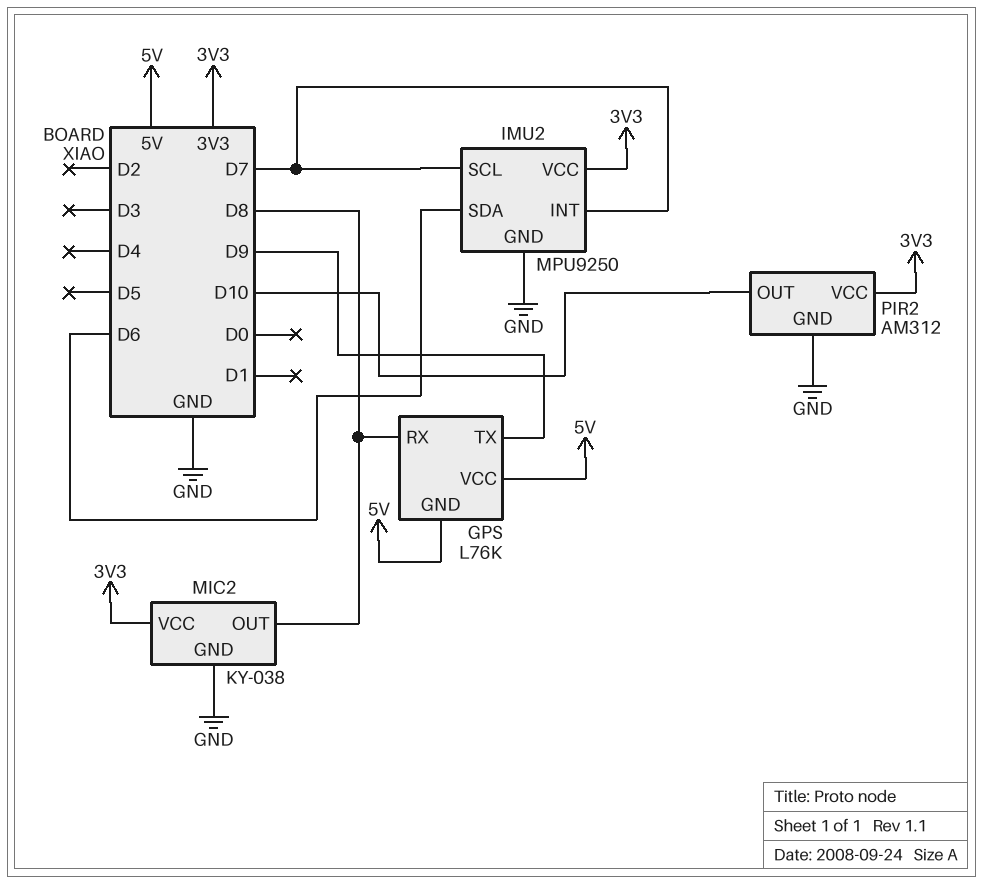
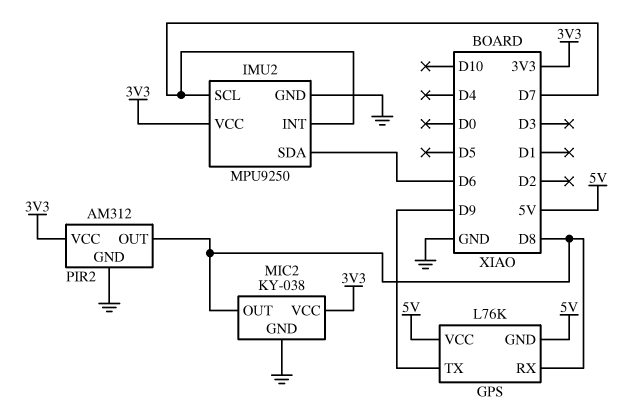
PIR2 pin OUT: D10 -> D8

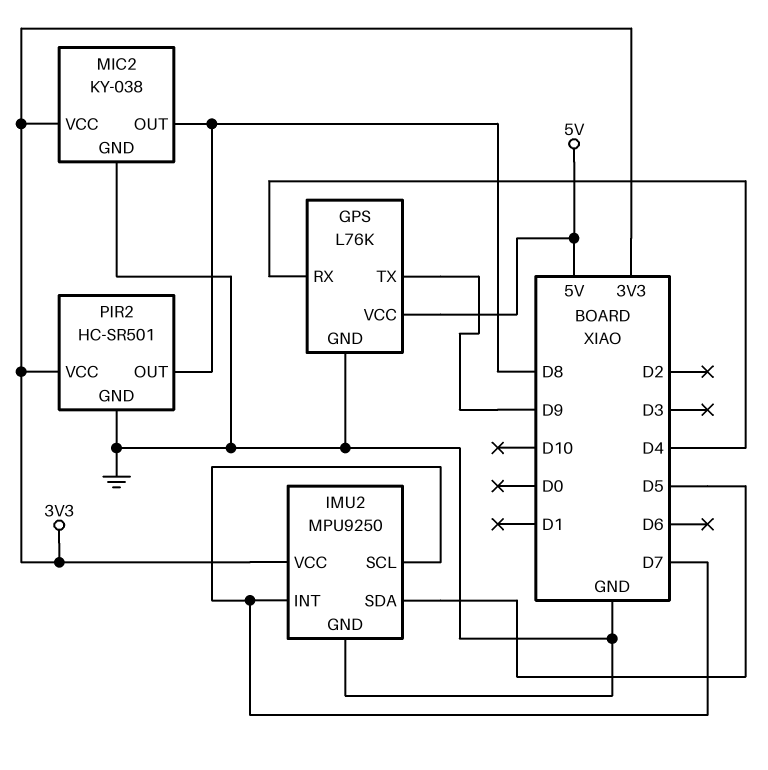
GPS pin GND: 5V -> GND
GPS pin RX: D8 -> D4
IMU2 pin SDA: D6 -> D5
PIR2: AM312 -> HC-SR501

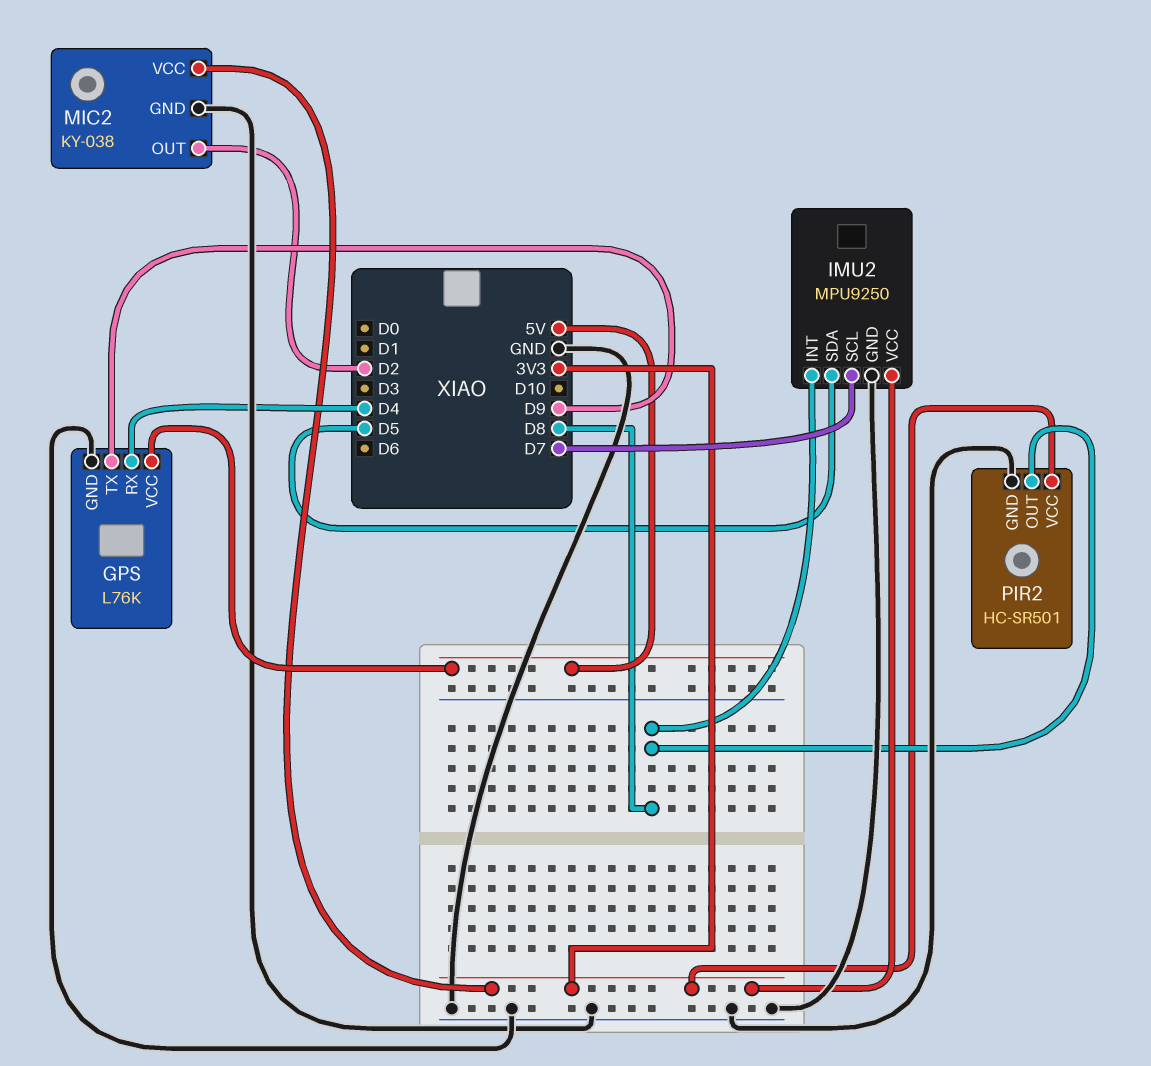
IMU2 pin INT: D7 -> D8
MIC2 pin OUT: D8 -> D2

